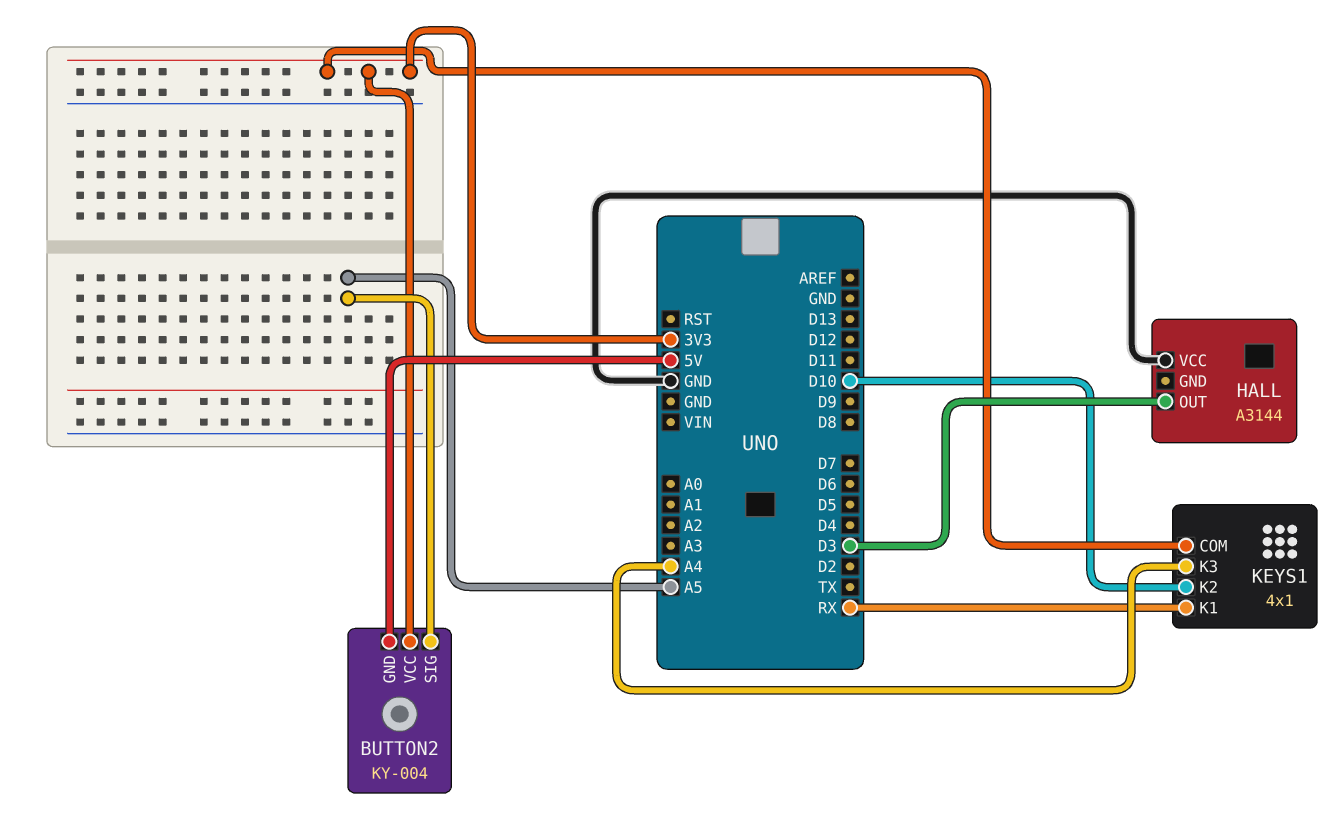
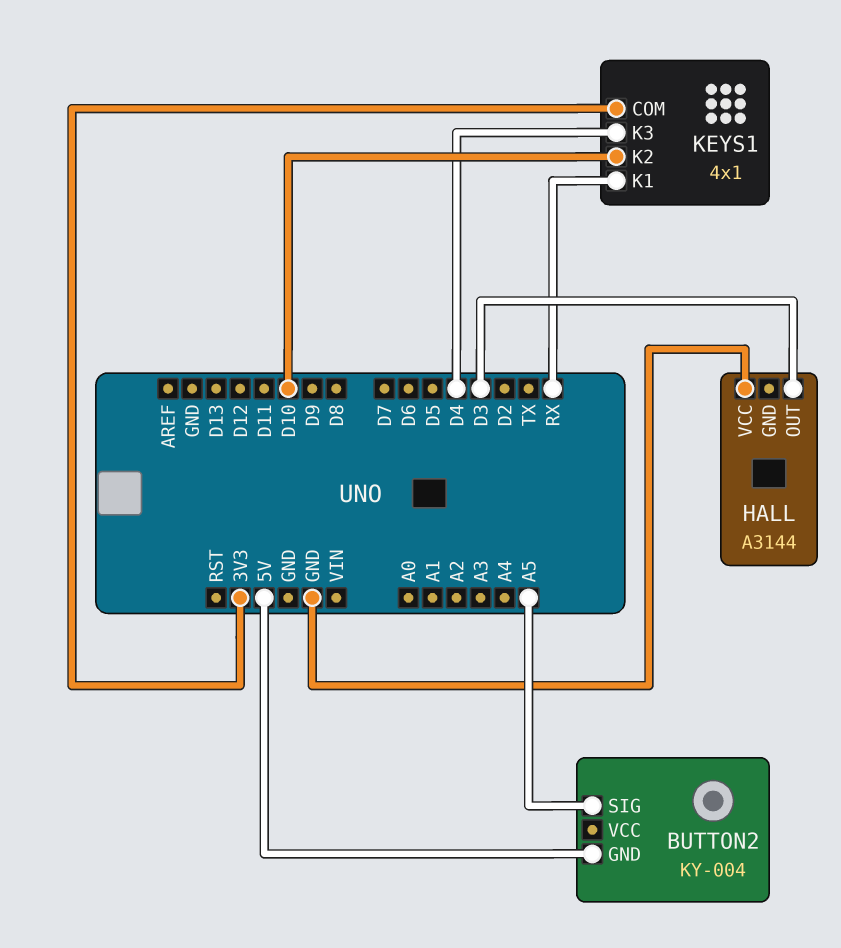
BUTTON2 pin VCC: 3V3 -> none
KEYS1 pin K3: A4 -> D4

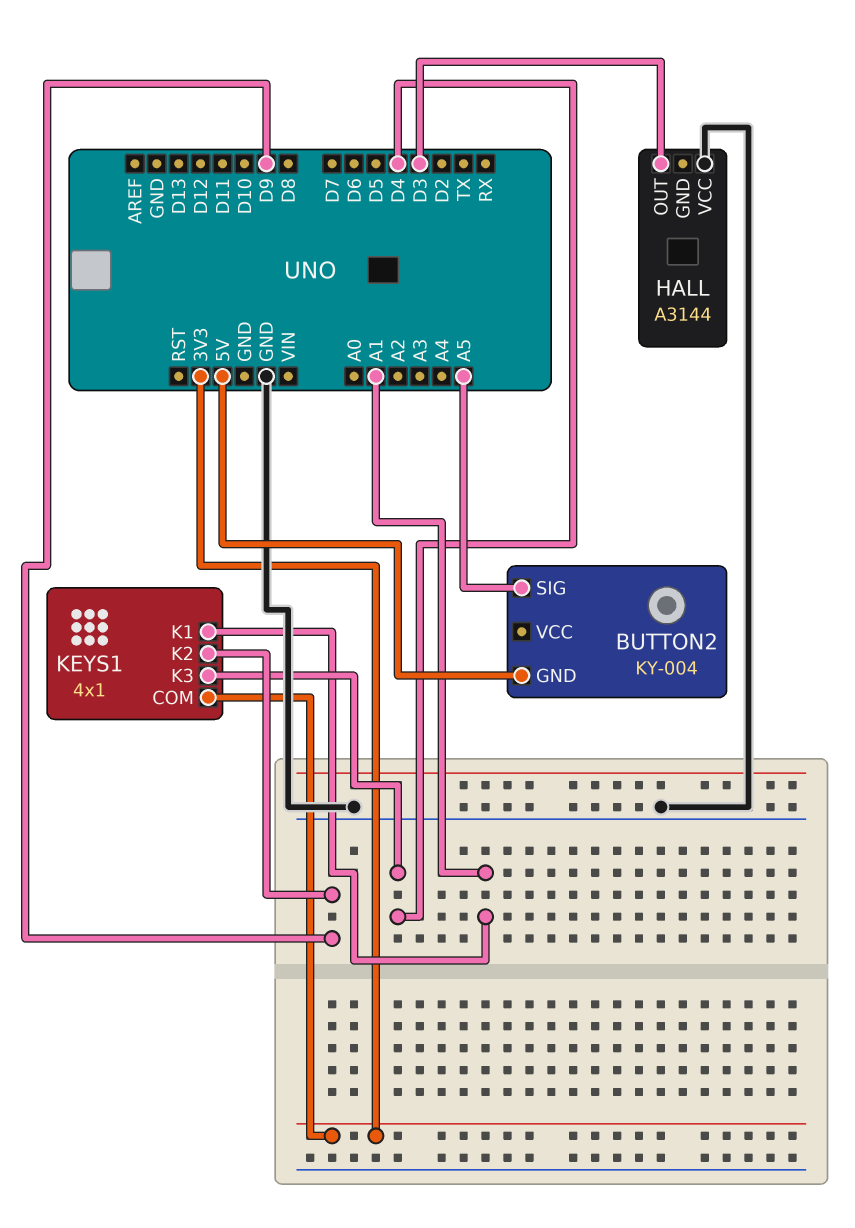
KEYS1 pin K1: RX -> A1
KEYS1 pin K2: D10 -> D9

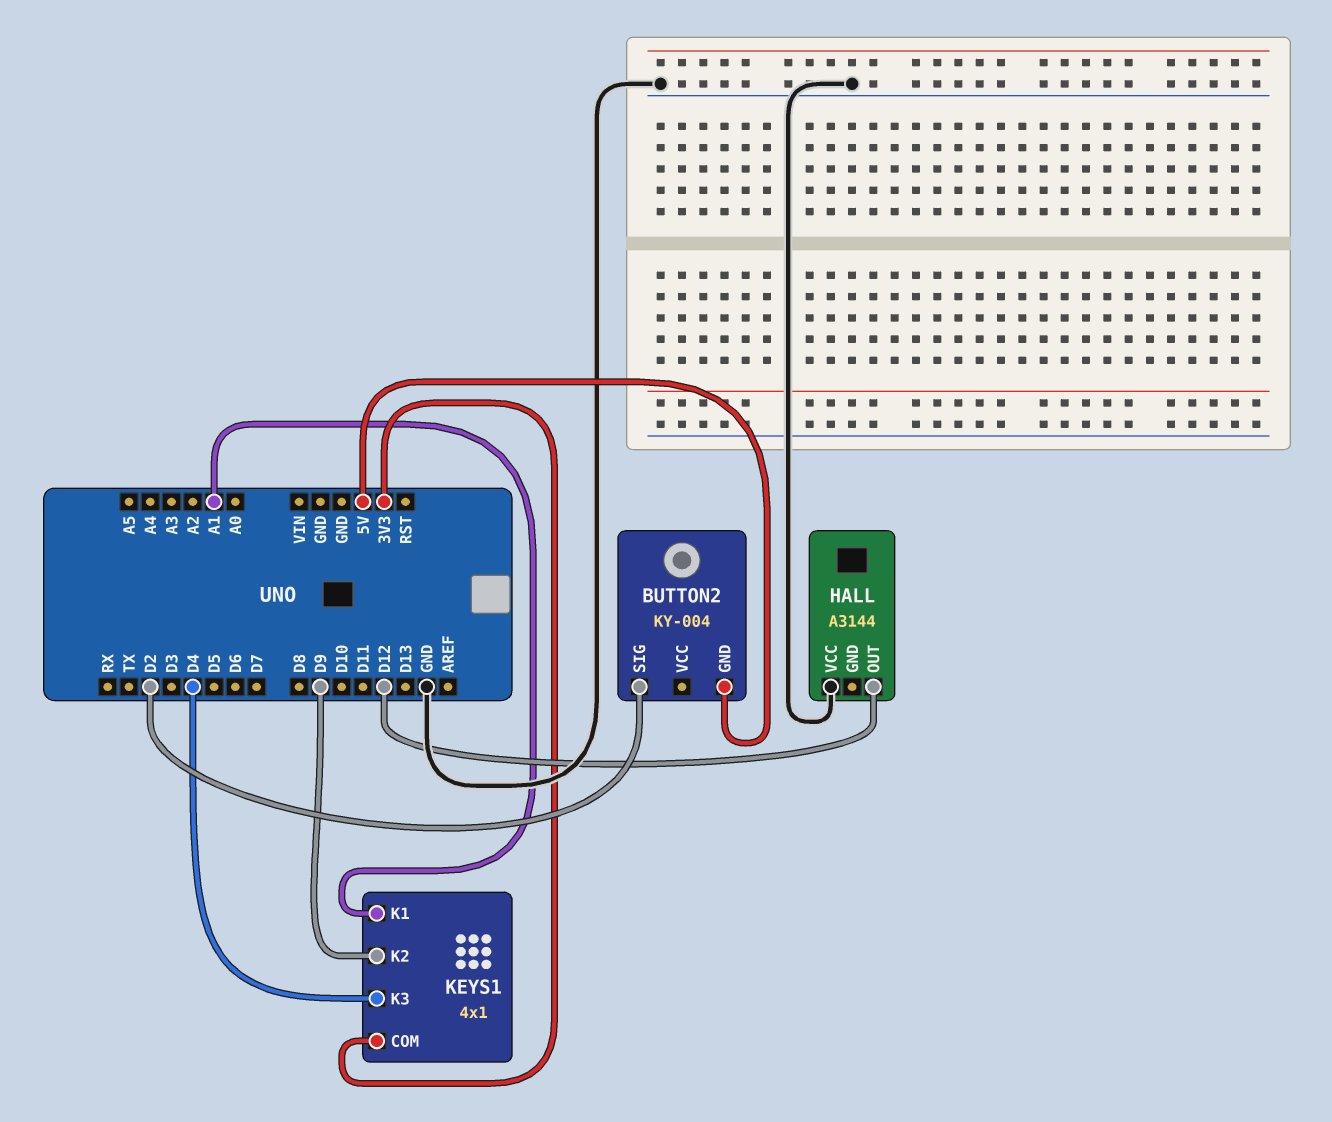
BUTTON2 pin SIG: A5 -> D2
HALL pin OUT: D3 -> D12

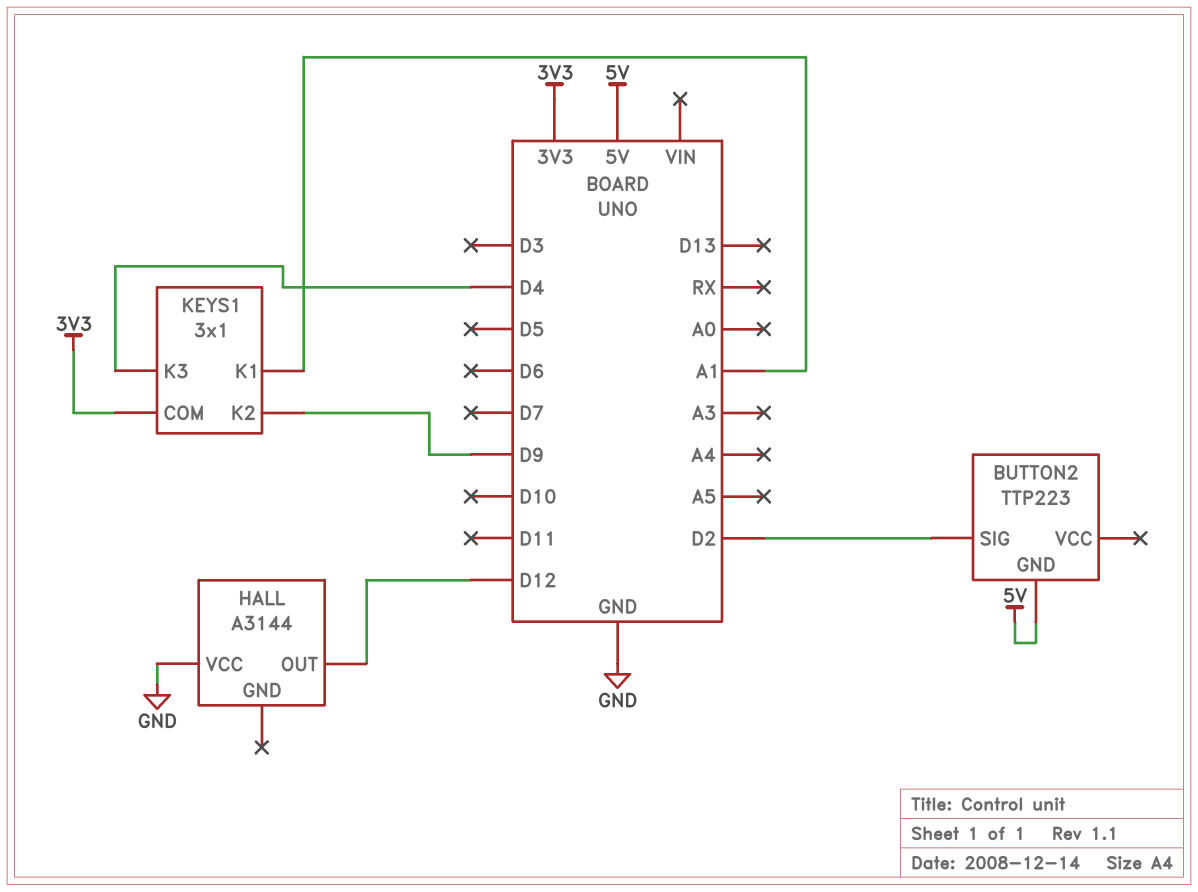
BUTTON2: KY-004 -> TTP223
KEYS1: 4x1 -> 3x1

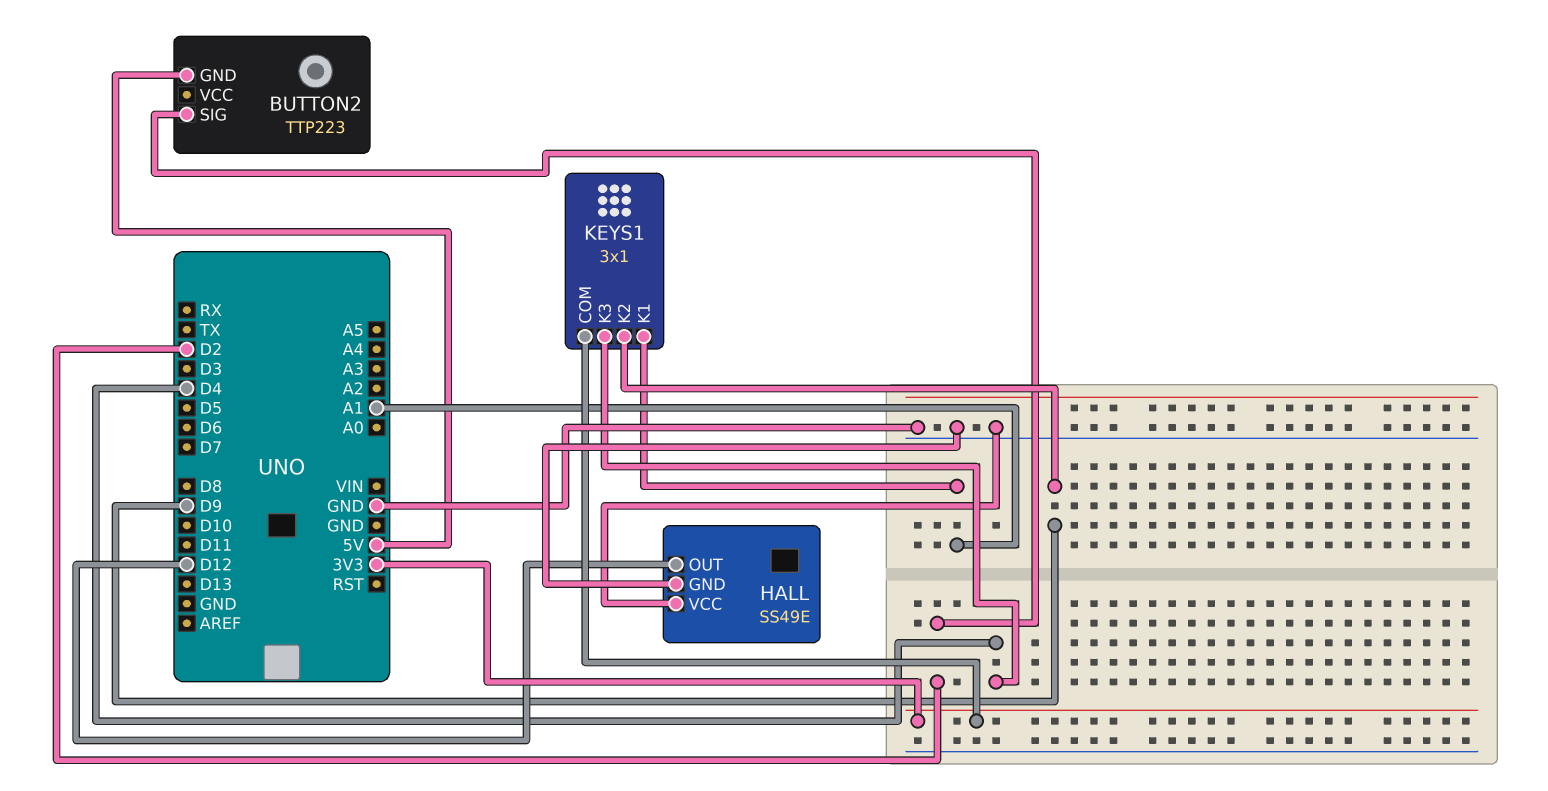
HALL: A3144 -> SS49E
HALL pin GND: none -> GND

